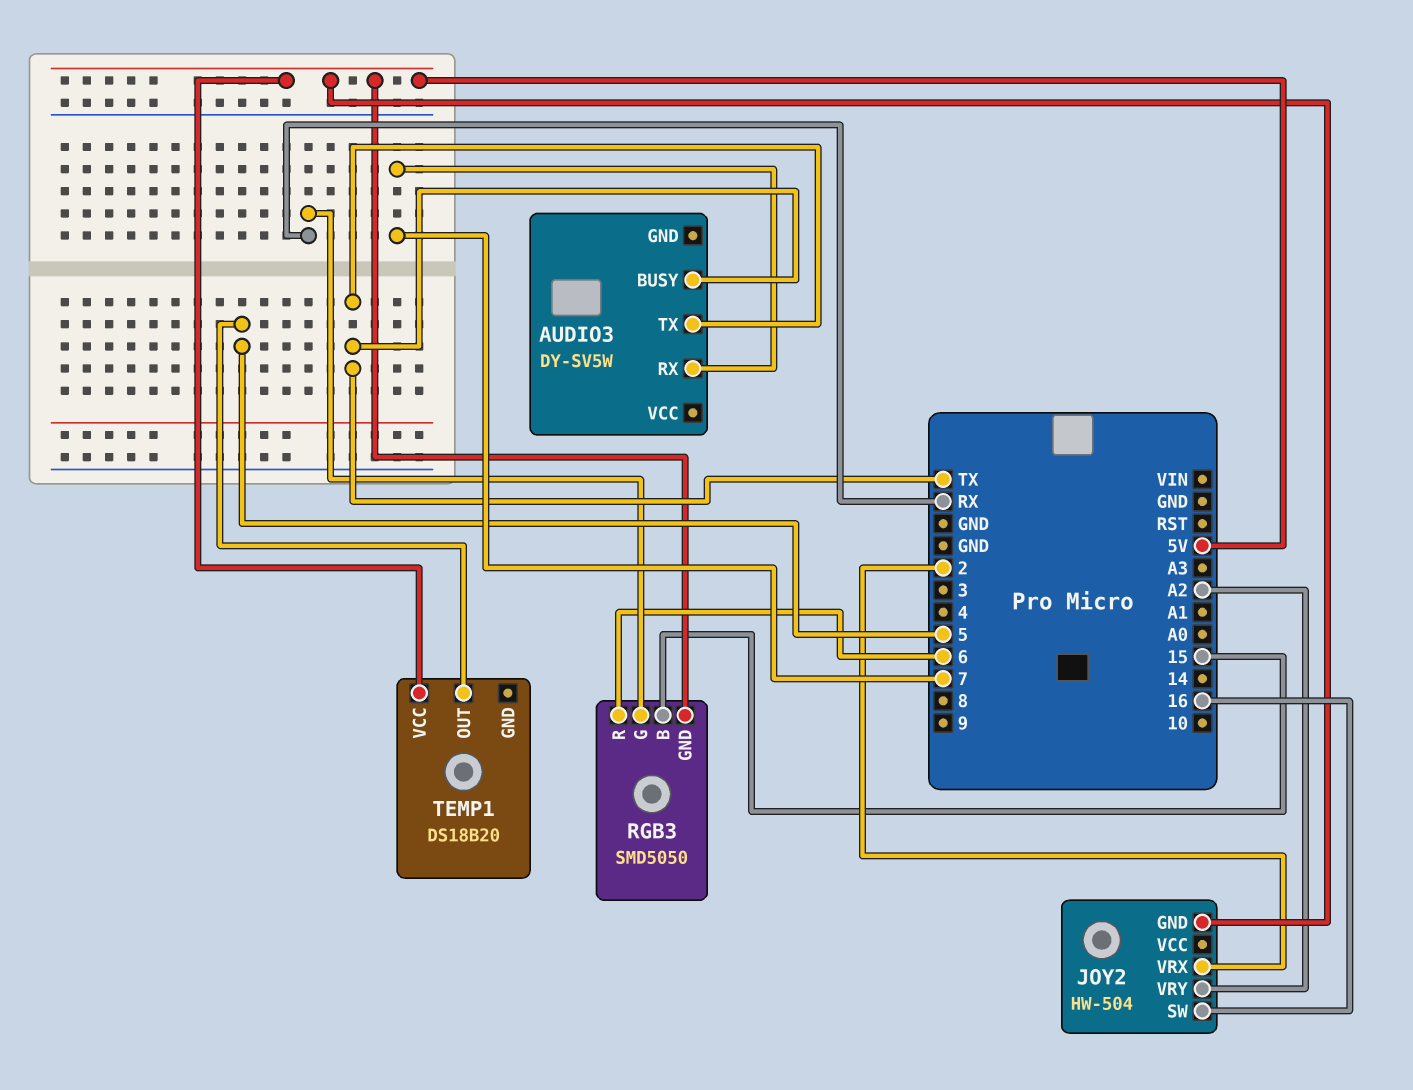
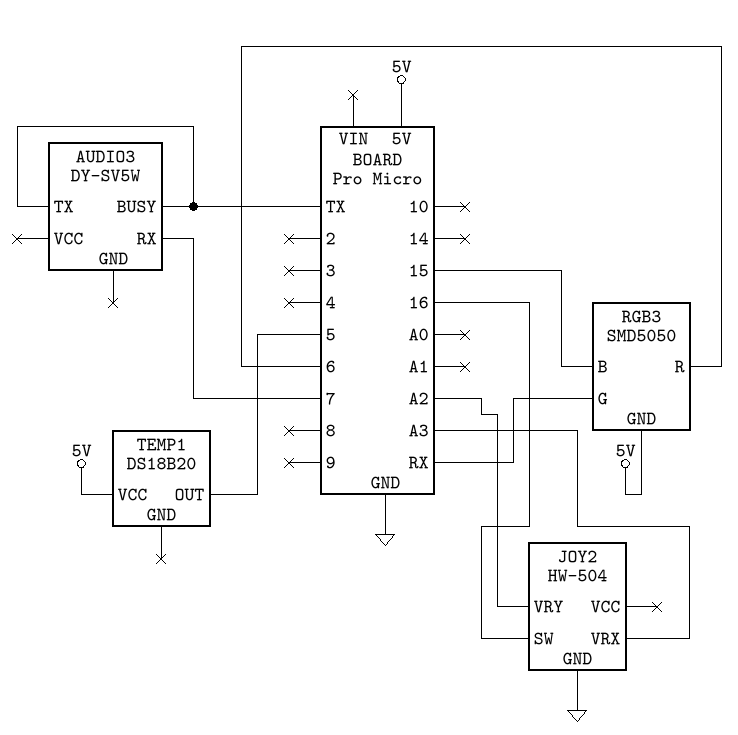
JOY2 pin GND: 5V -> GND
JOY2 pin VRX: 2 -> A3

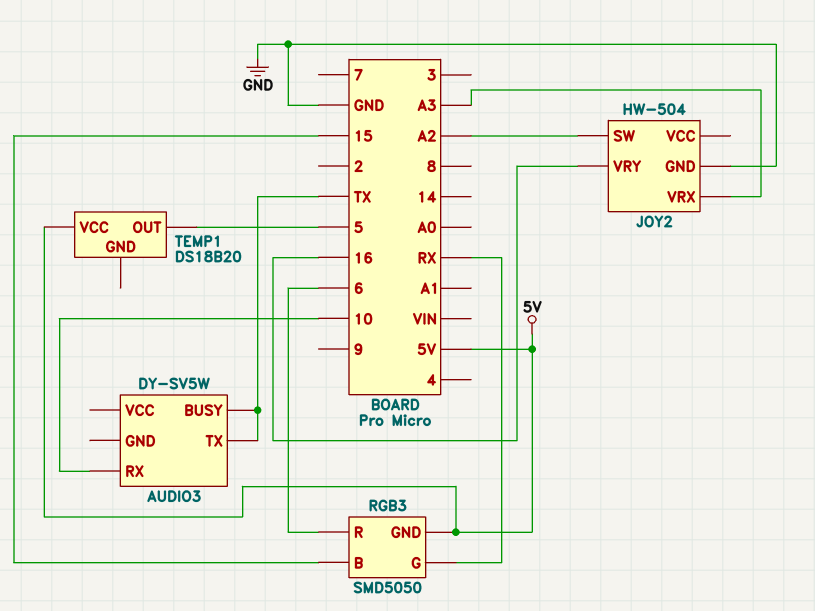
AUDIO3 pin RX: 7 -> 10
JOY2 pin SW: 16 -> A2
JOY2 pin VRY: A2 -> 16

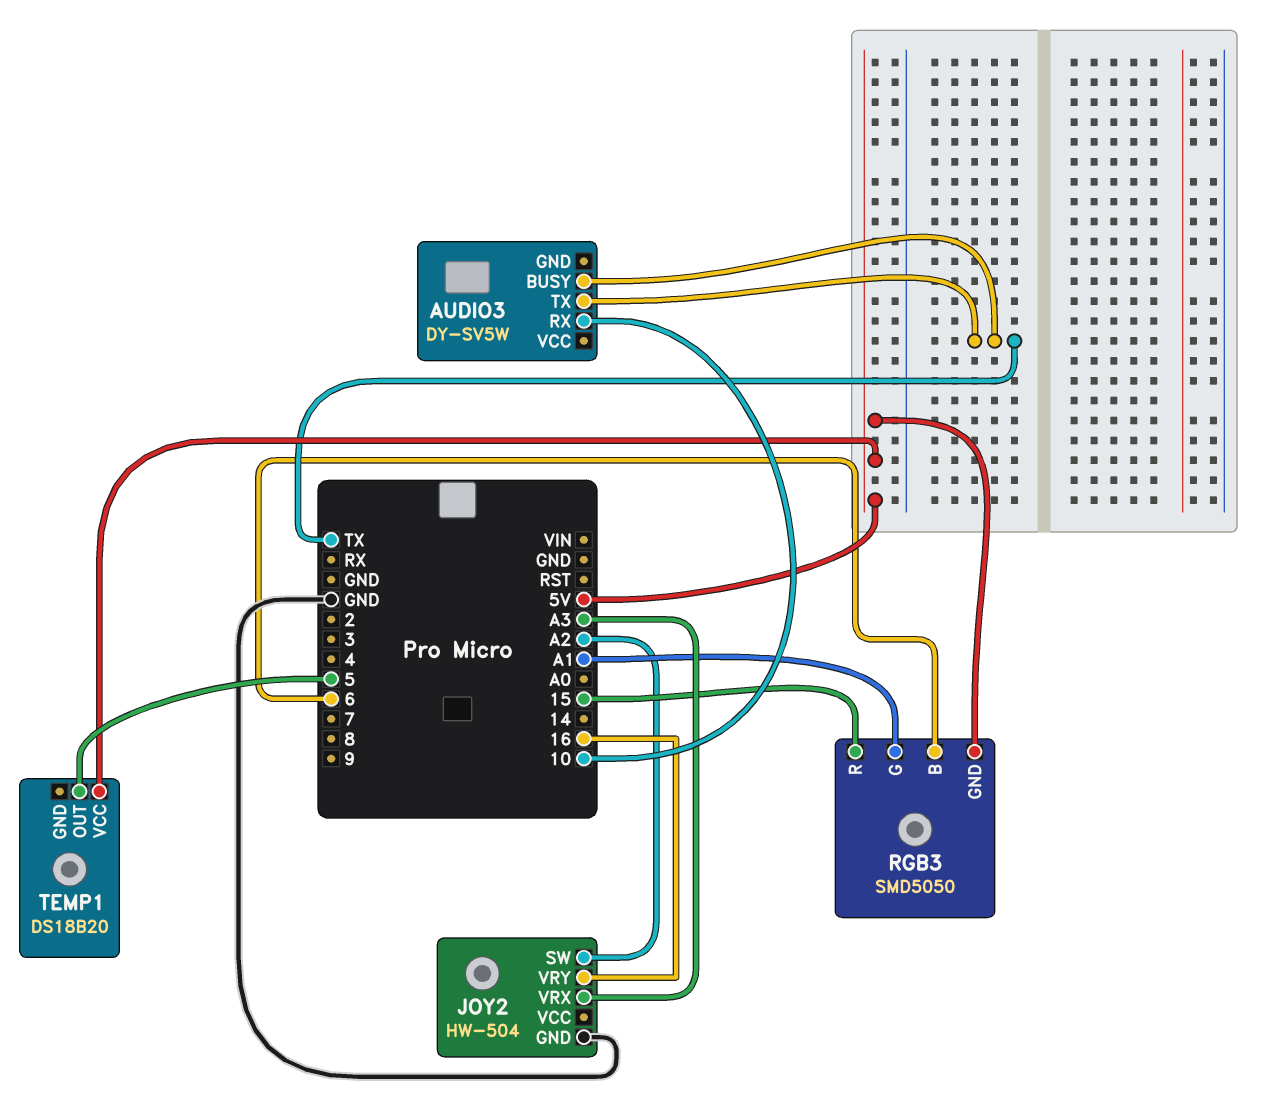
RGB3 pin B: 15 -> 6
RGB3 pin G: RX -> A1
RGB3 pin R: 6 -> 15

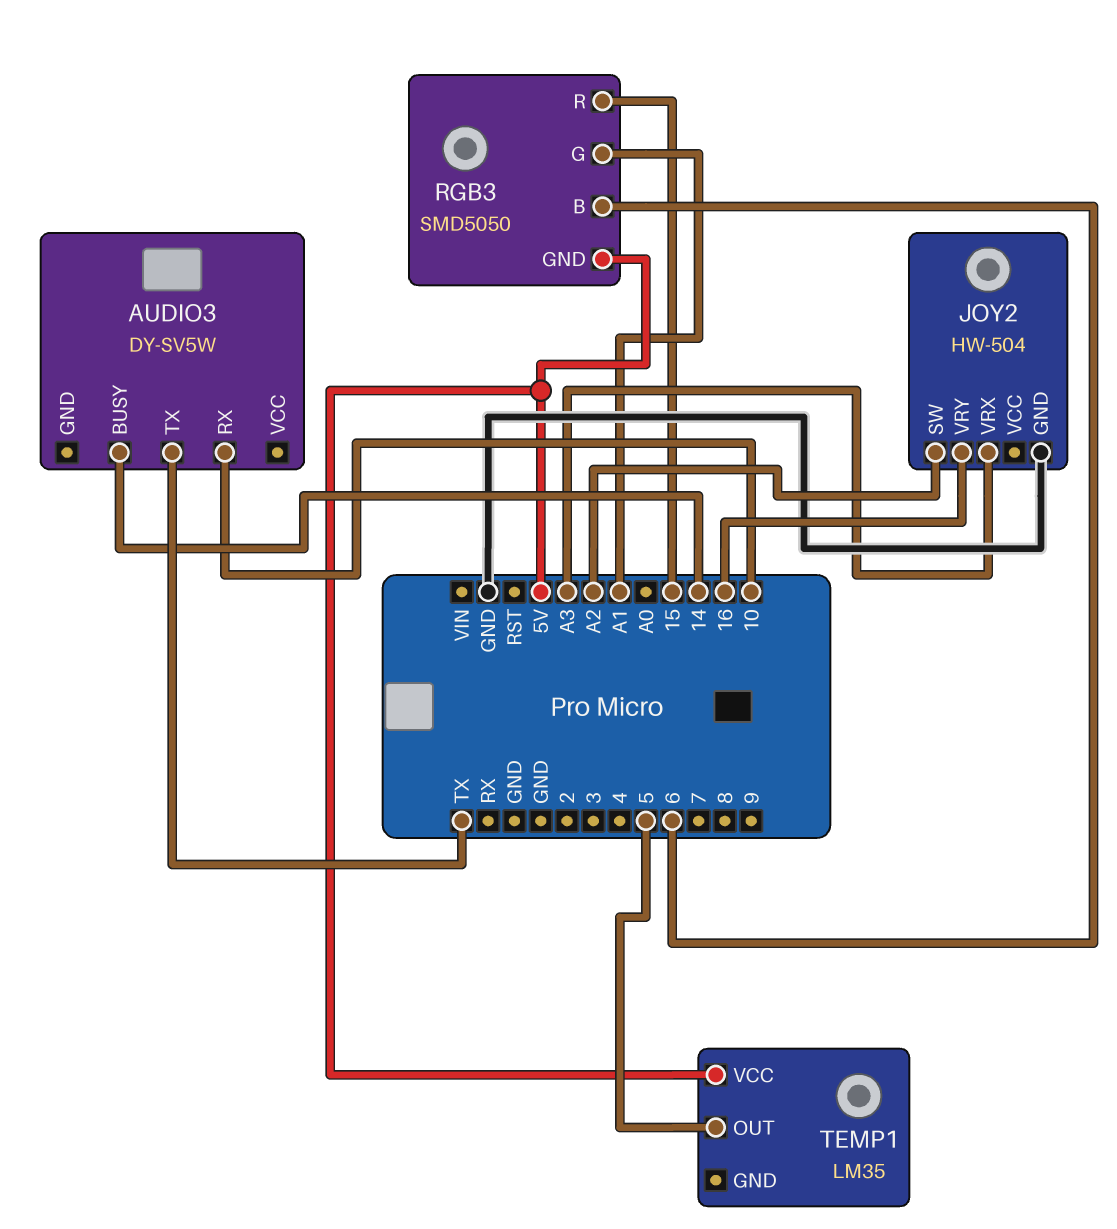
AUDIO3 pin BUSY: TX -> 14
TEMP1: DS18B20 -> LM35

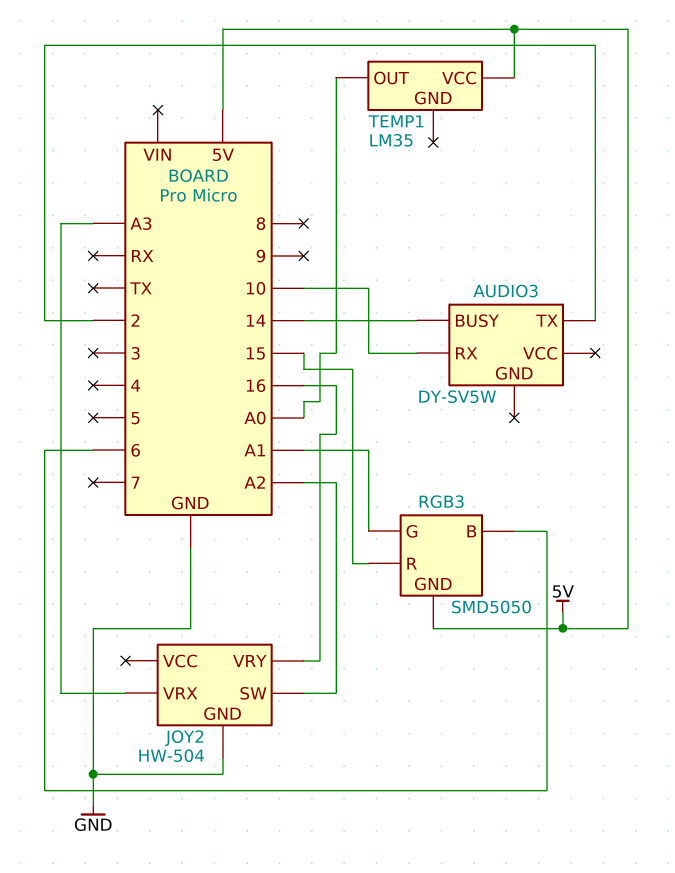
AUDIO3 pin TX: TX -> 2
TEMP1 pin OUT: 5 -> A0

